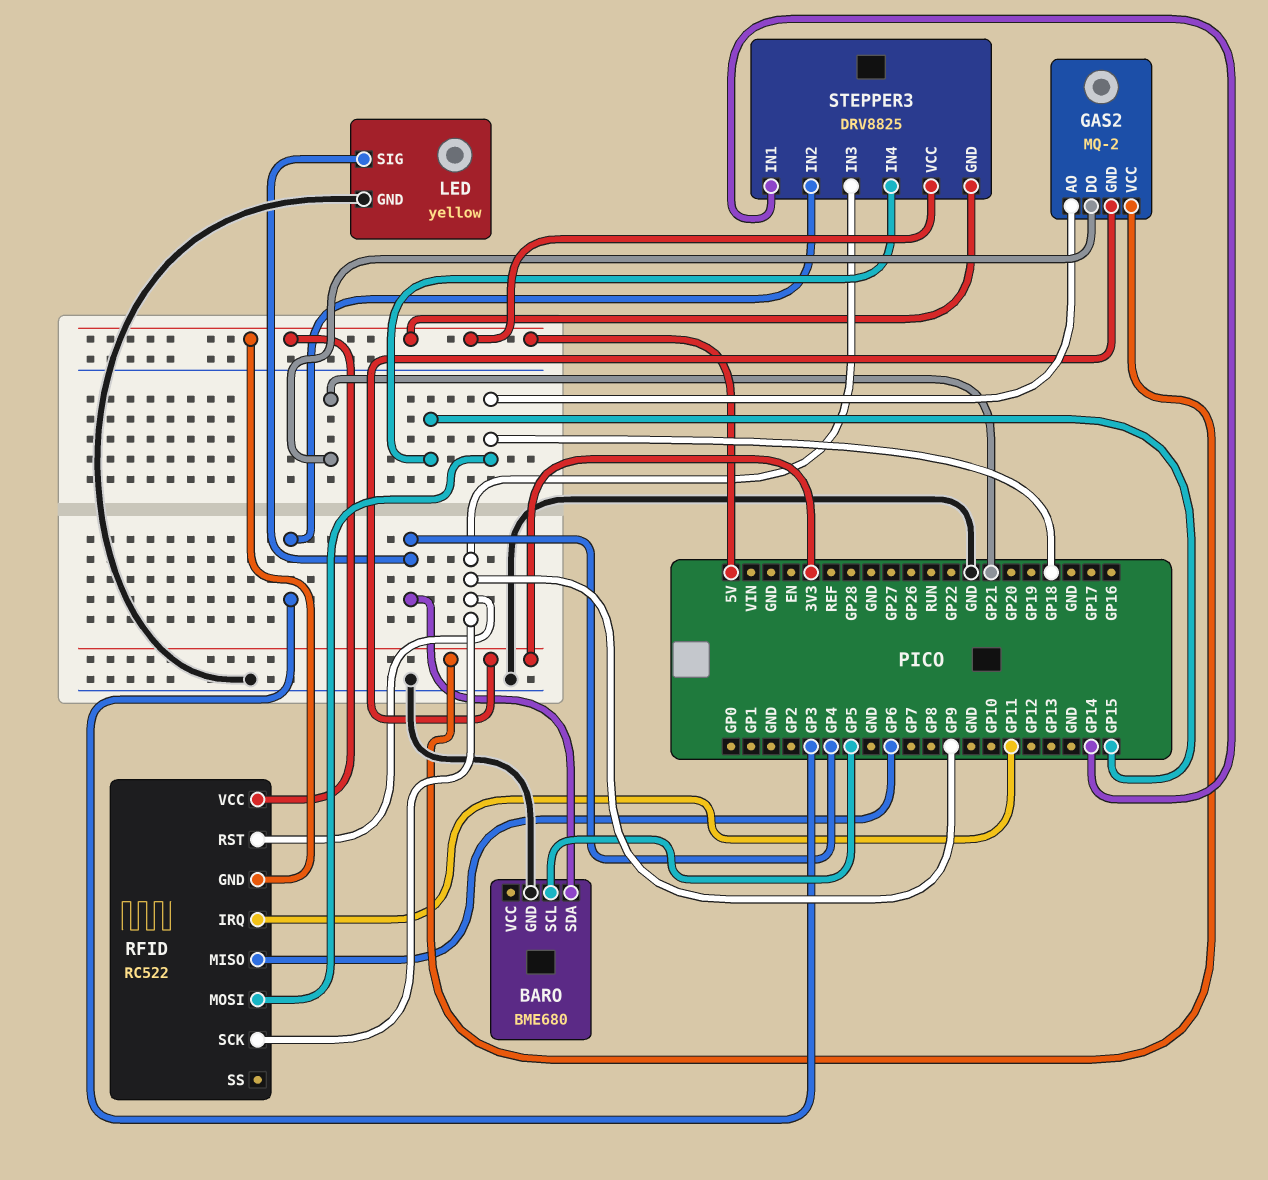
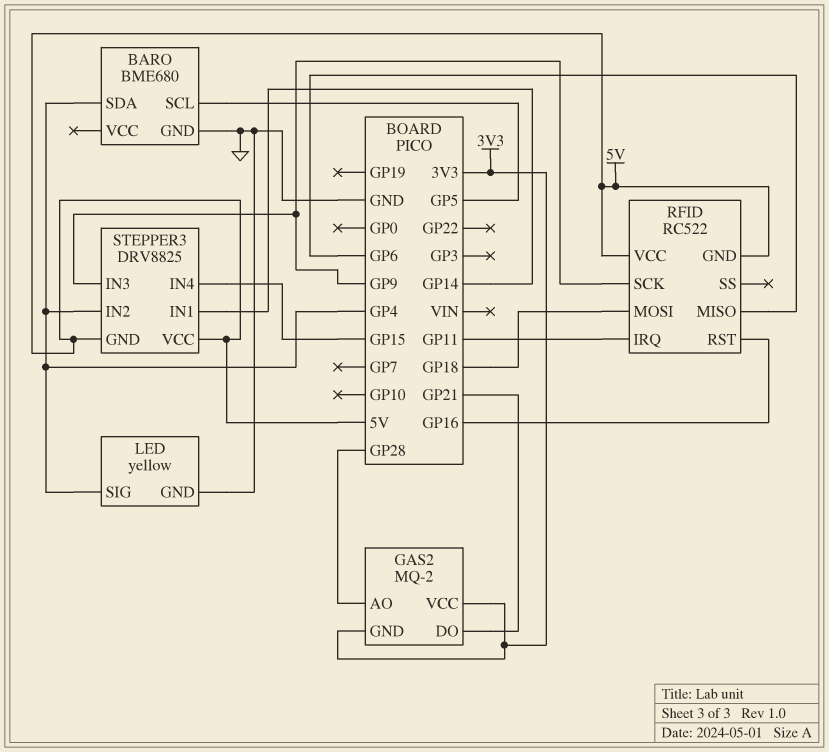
GAS2 pin AO: GP18 -> GP28
RFID pin RST: GP9 -> GP16
STEPPER3 pin IN2: GP3 -> GP4

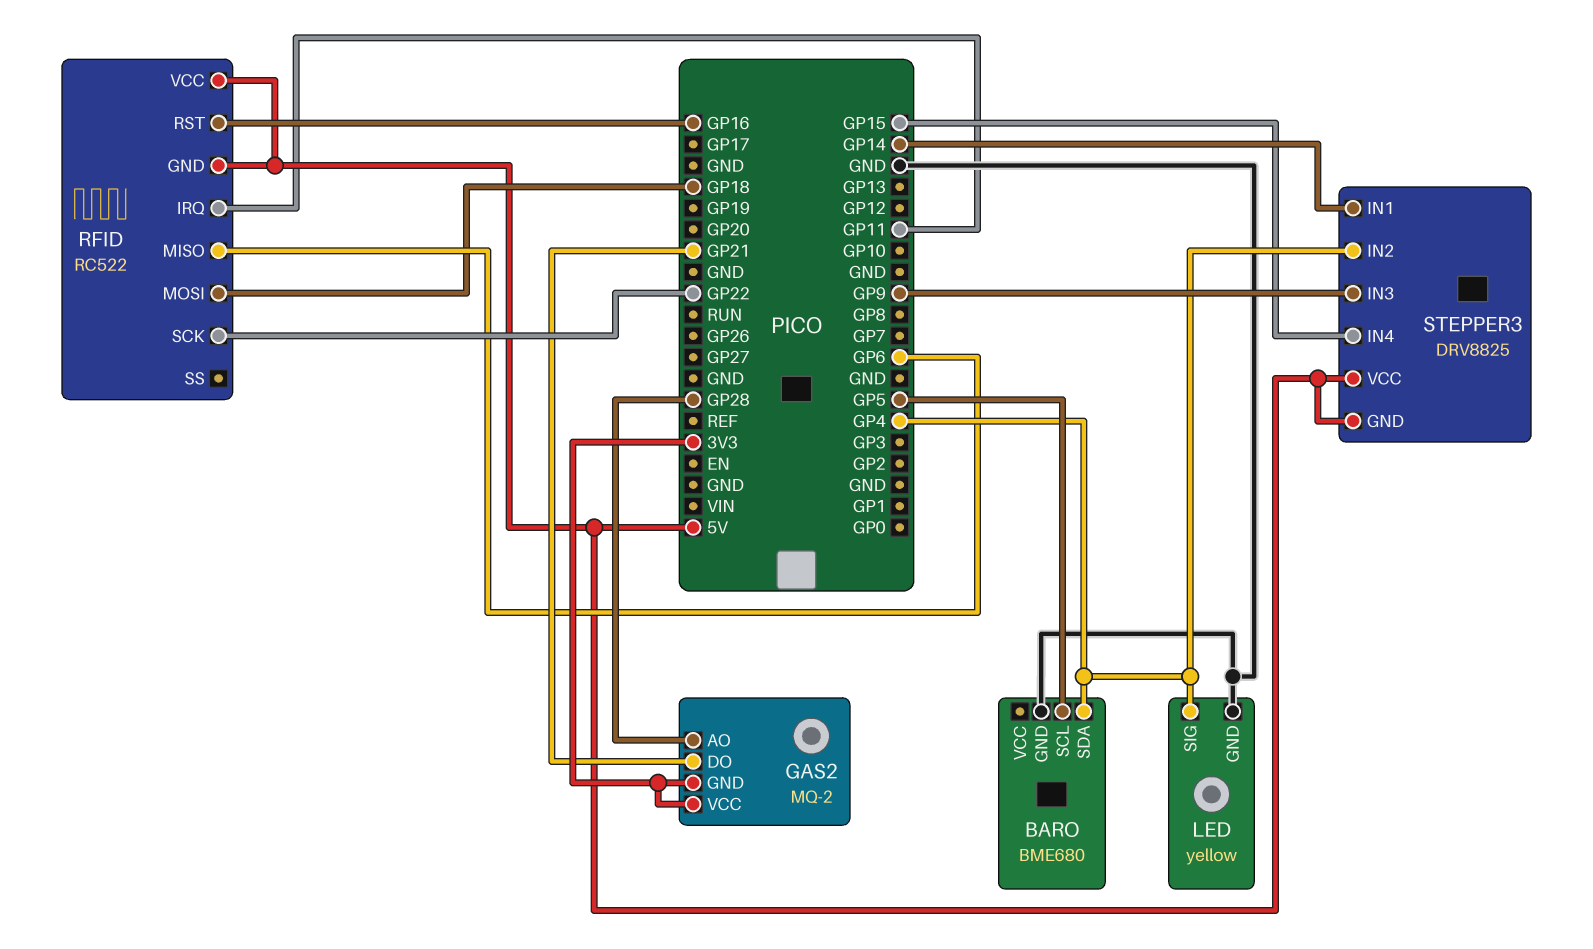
RFID pin SCK: GP9 -> GP22

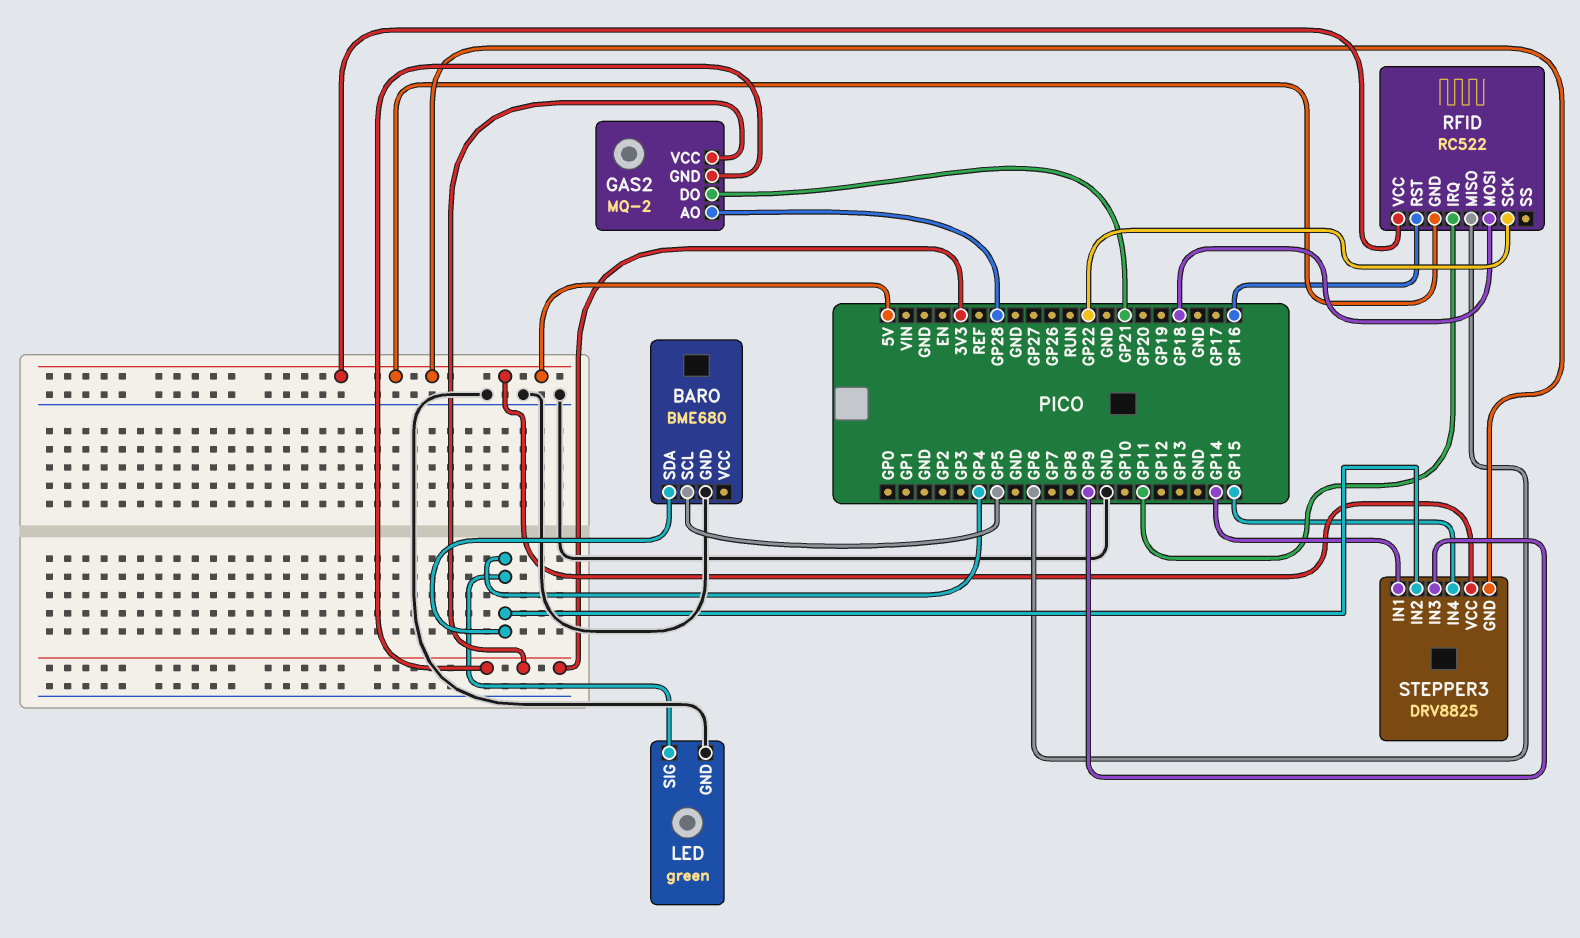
LED: yellow -> green

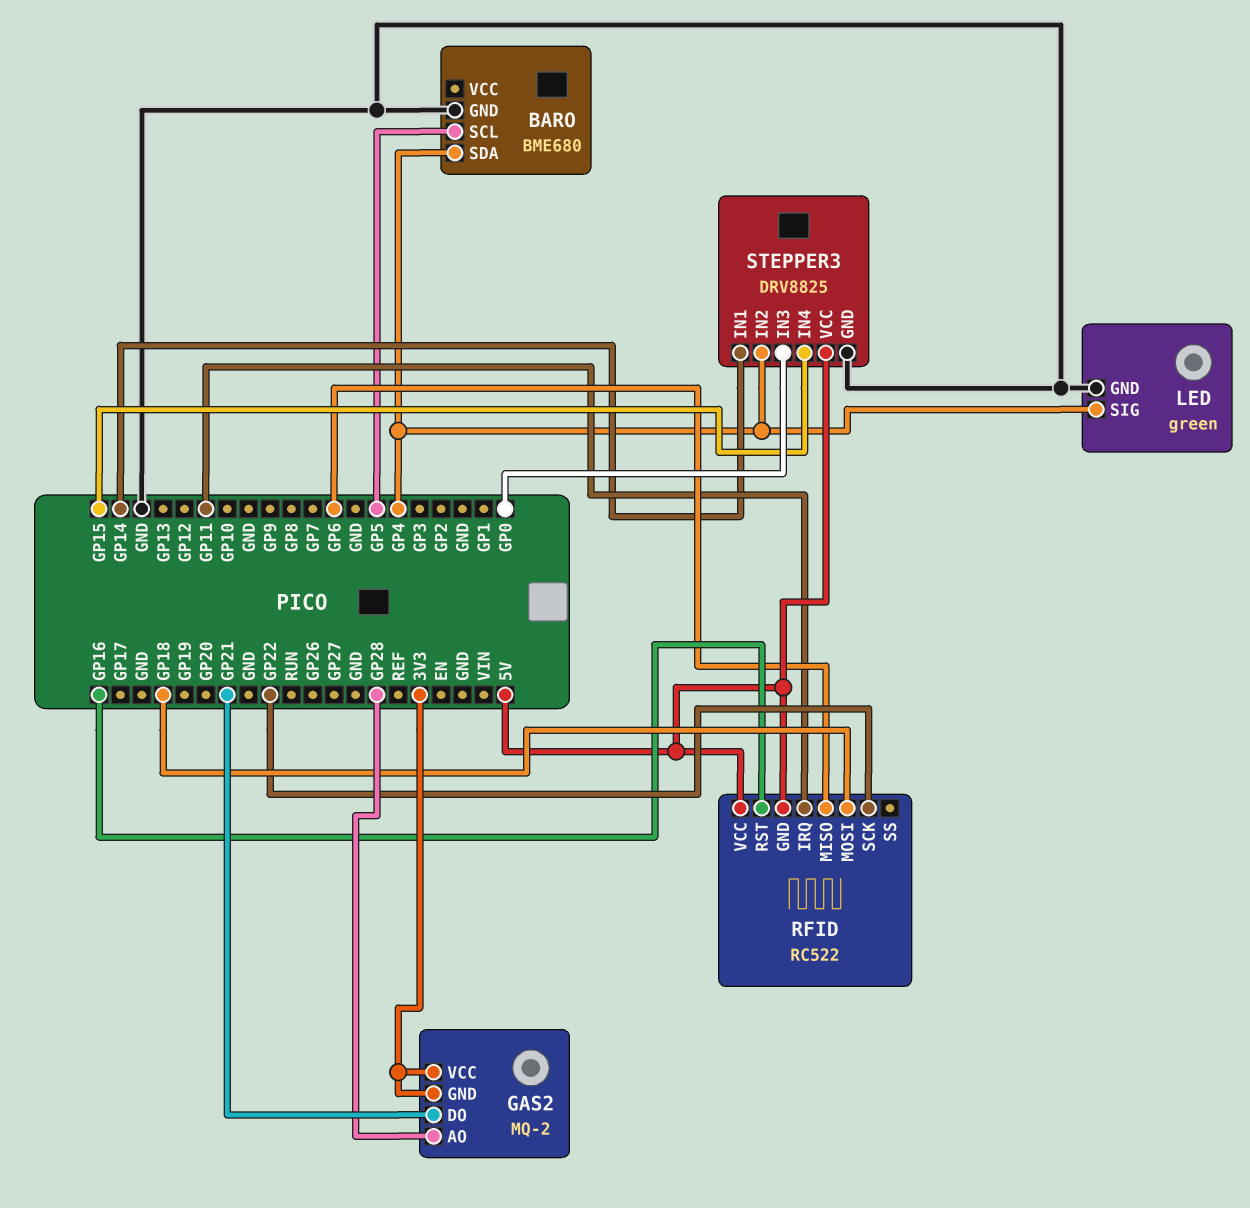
STEPPER3 pin GND: 5V -> GND
STEPPER3 pin IN3: GP9 -> GP0

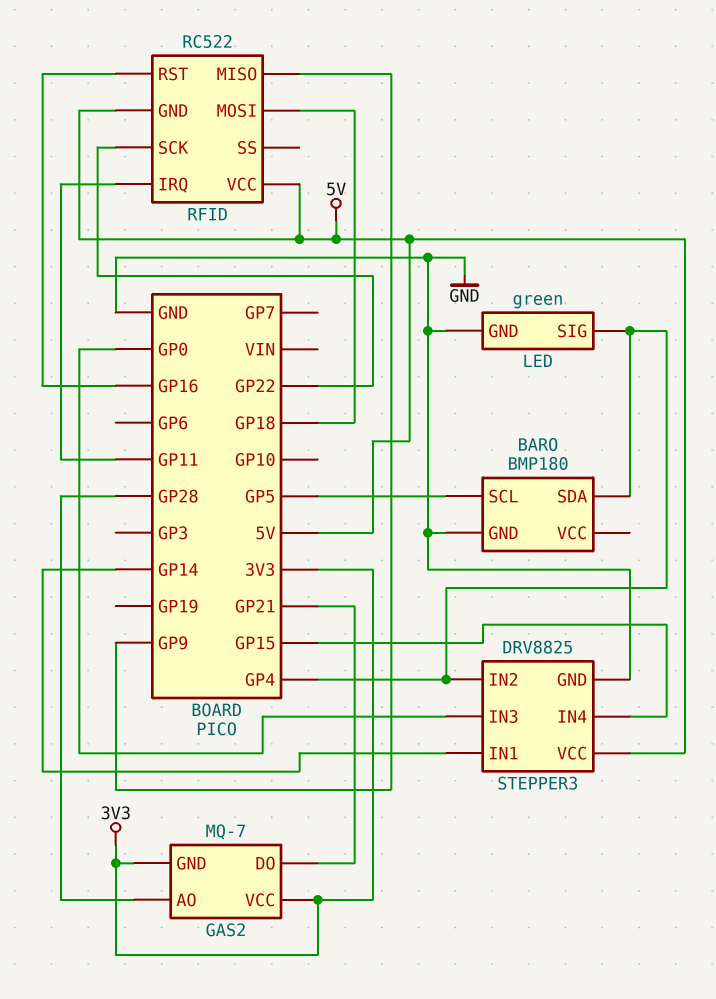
BARO: BME680 -> BMP180
GAS2: MQ-2 -> MQ-7
RFID pin MISO: GP6 -> GP9

